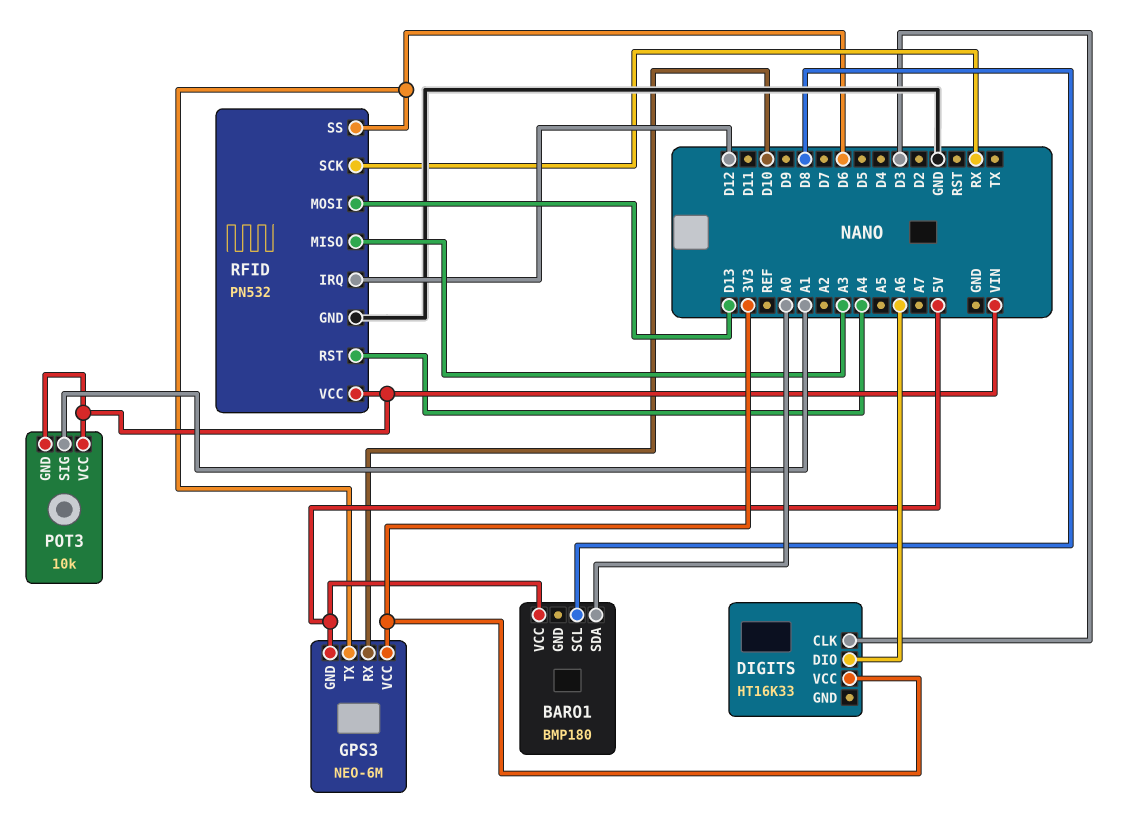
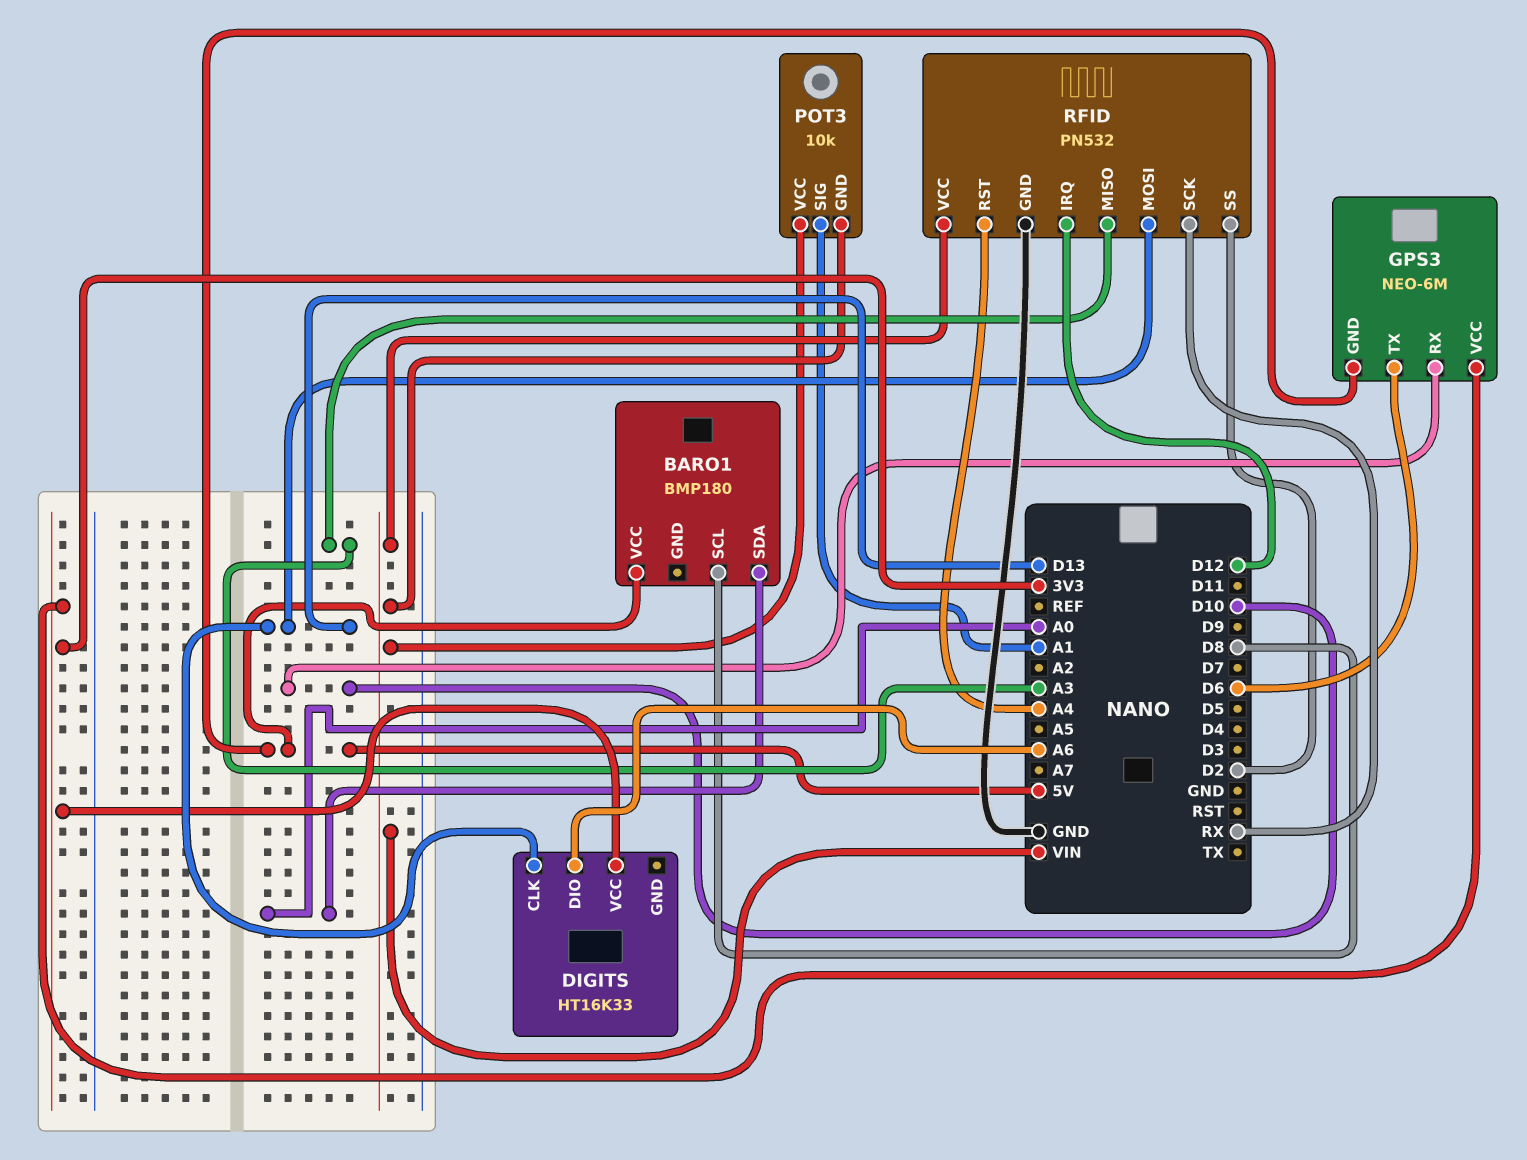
DIGITS pin CLK: D3 -> D13
RFID pin SS: D6 -> D2

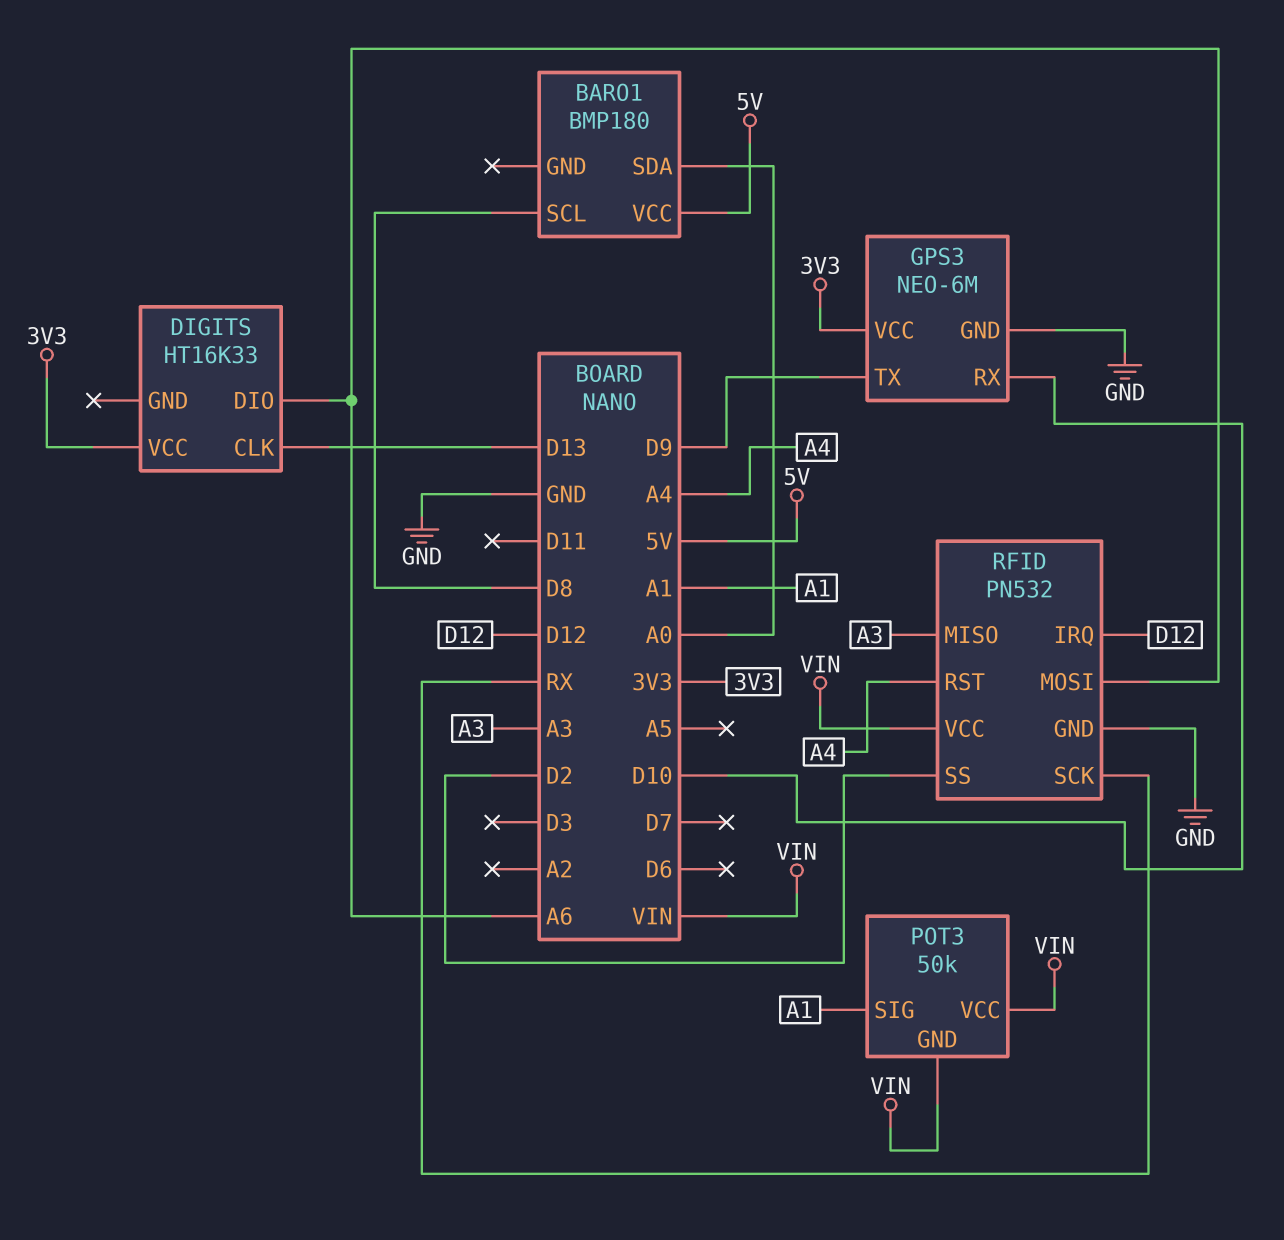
GPS3 pin GND: 5V -> GND
GPS3 pin TX: D6 -> D9
POT3: 10k -> 50k
RFID pin MOSI: D13 -> A6

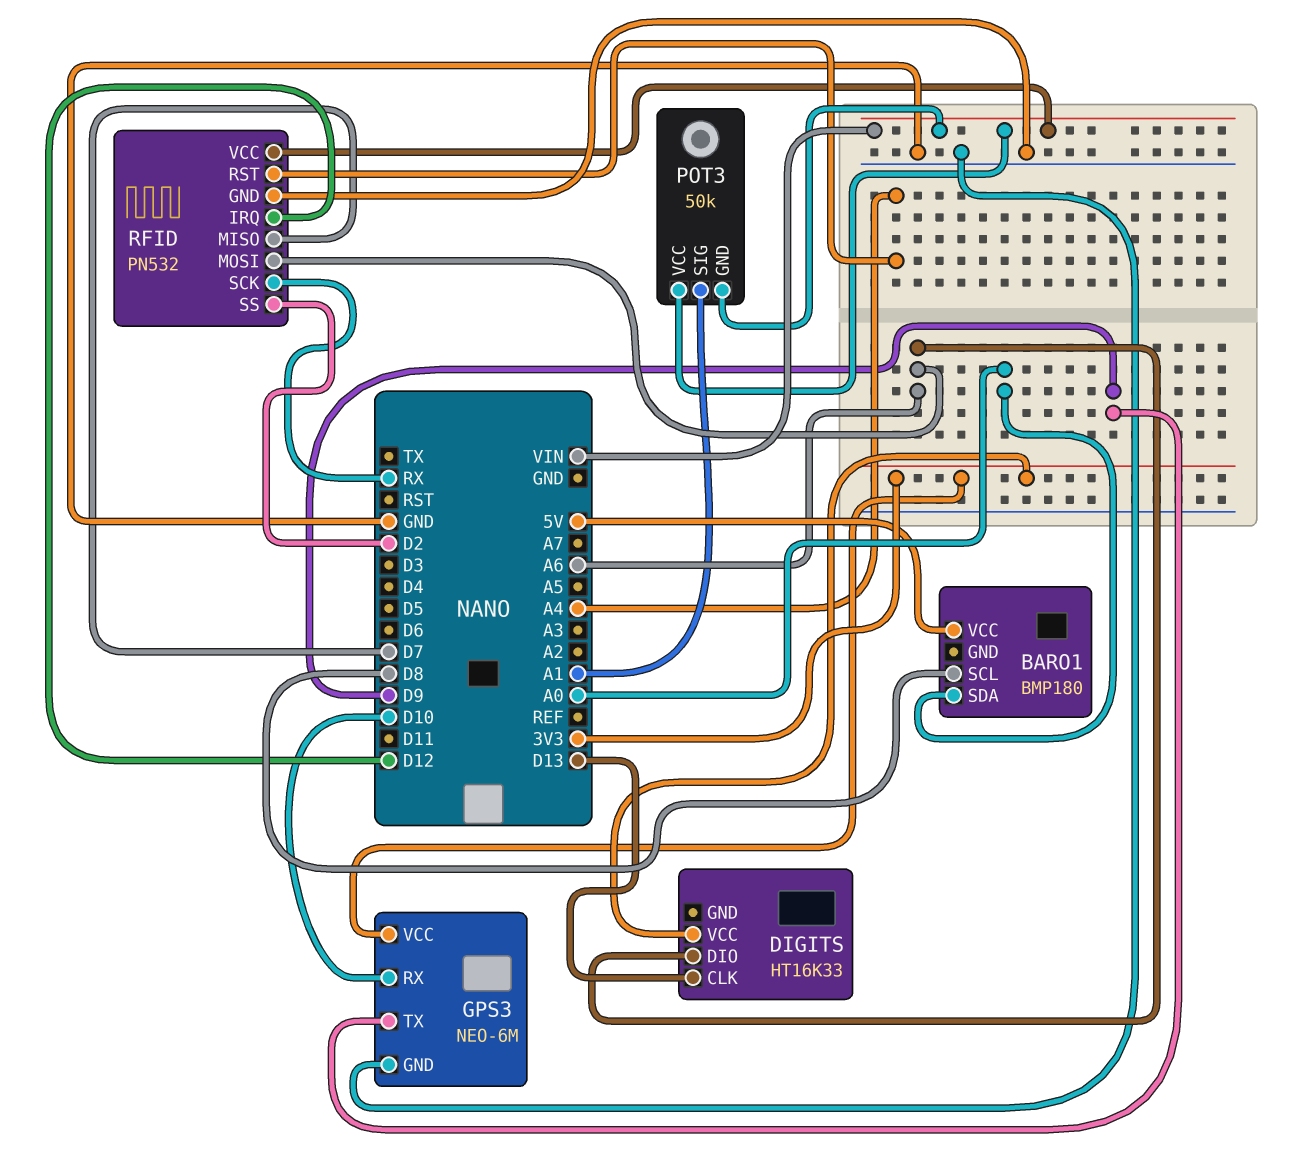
RFID pin MISO: A3 -> D7

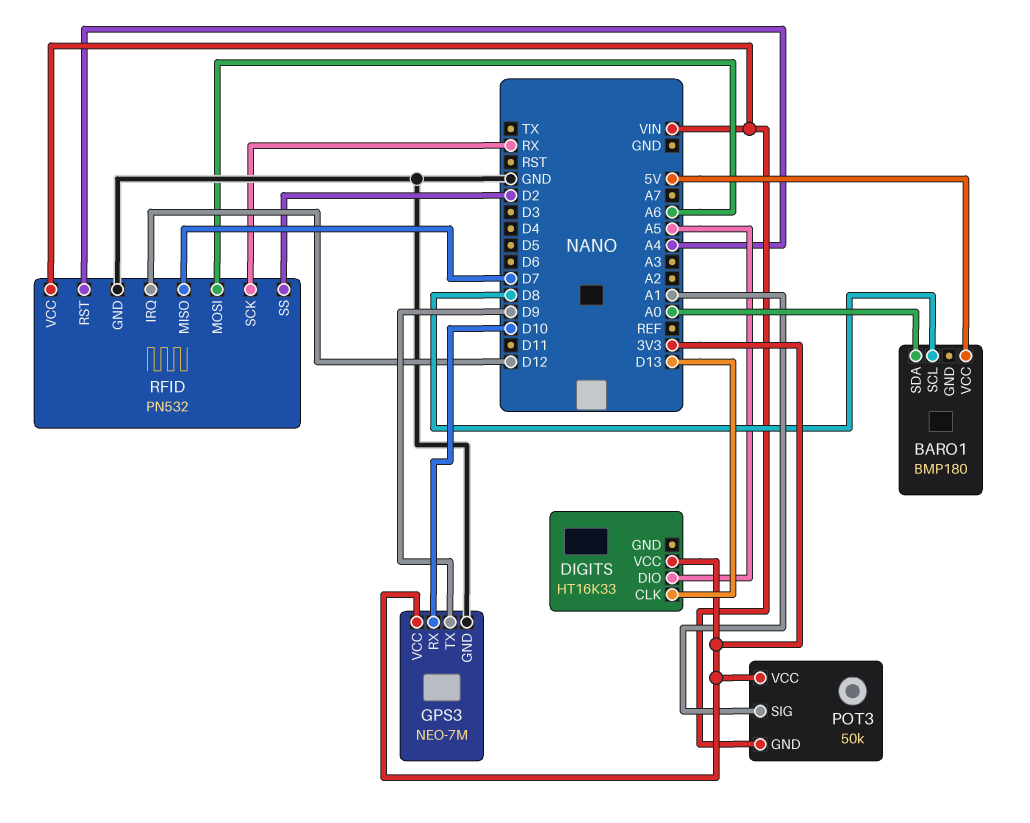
DIGITS pin DIO: A6 -> A5
GPS3: NEO-6M -> NEO-7M
POT3 pin VCC: VIN -> 3V3

